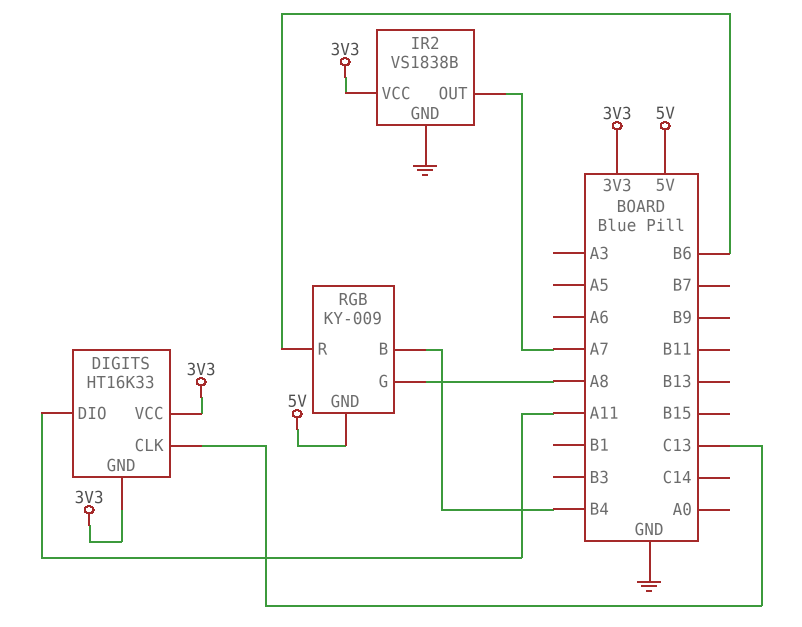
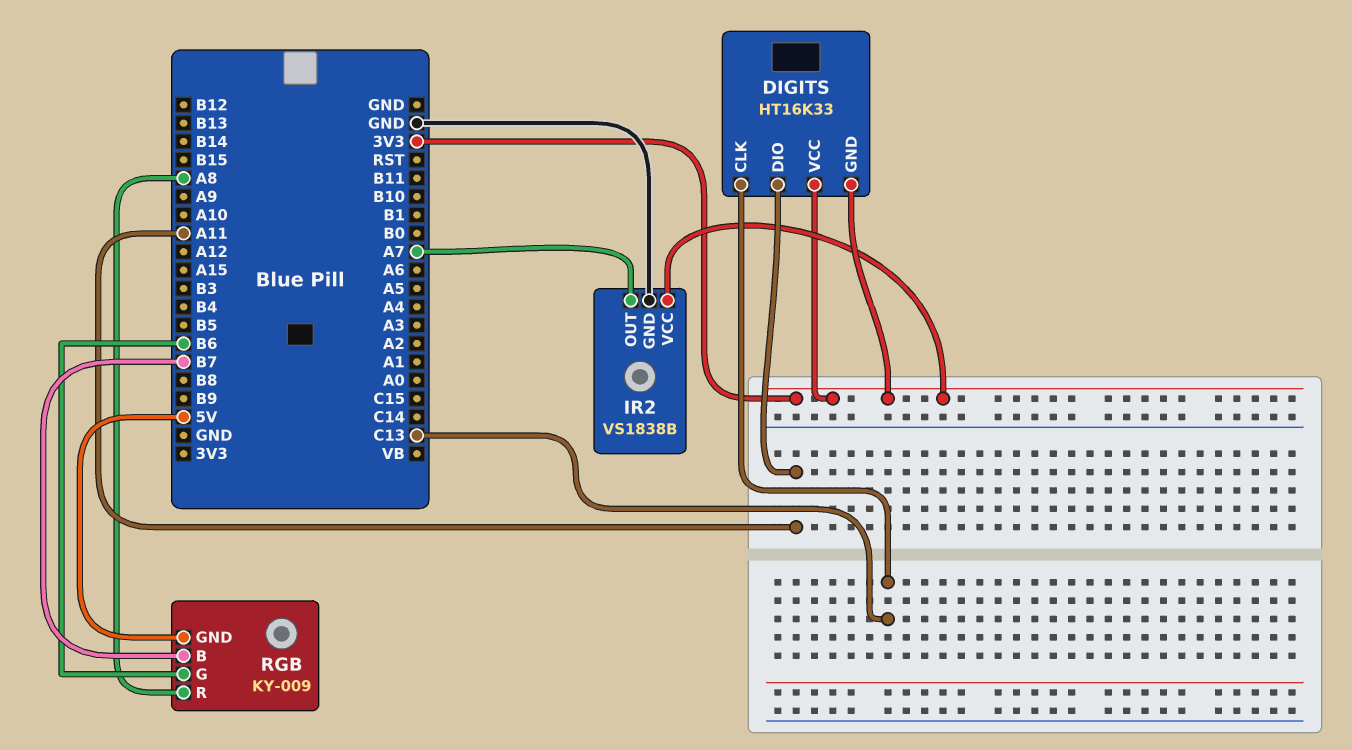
RGB pin B: B4 -> B7
RGB pin G: A8 -> B6
RGB pin R: B6 -> A8

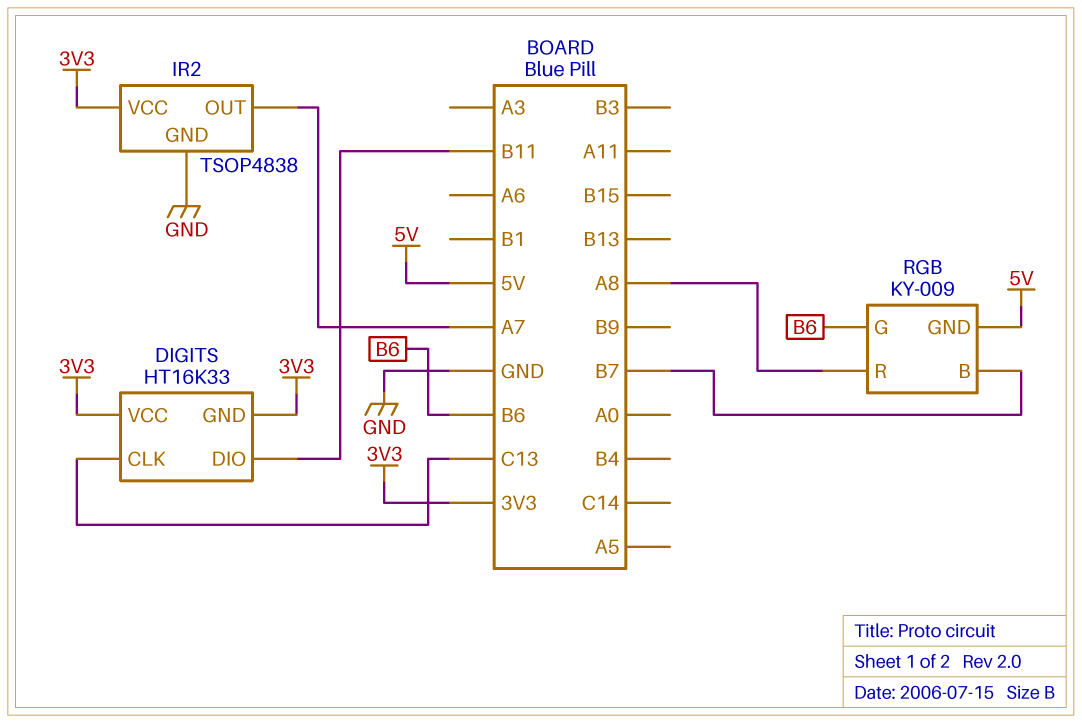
DIGITS pin DIO: A11 -> B11
IR2: VS1838B -> TSOP4838

